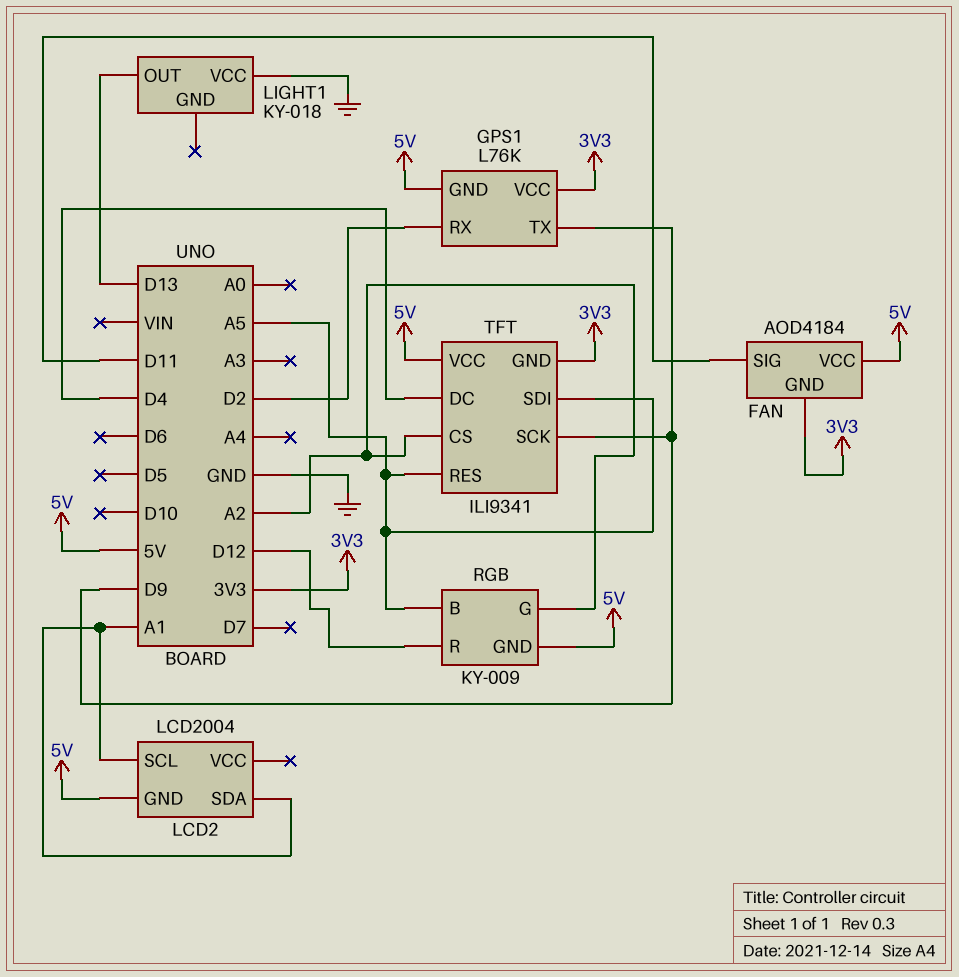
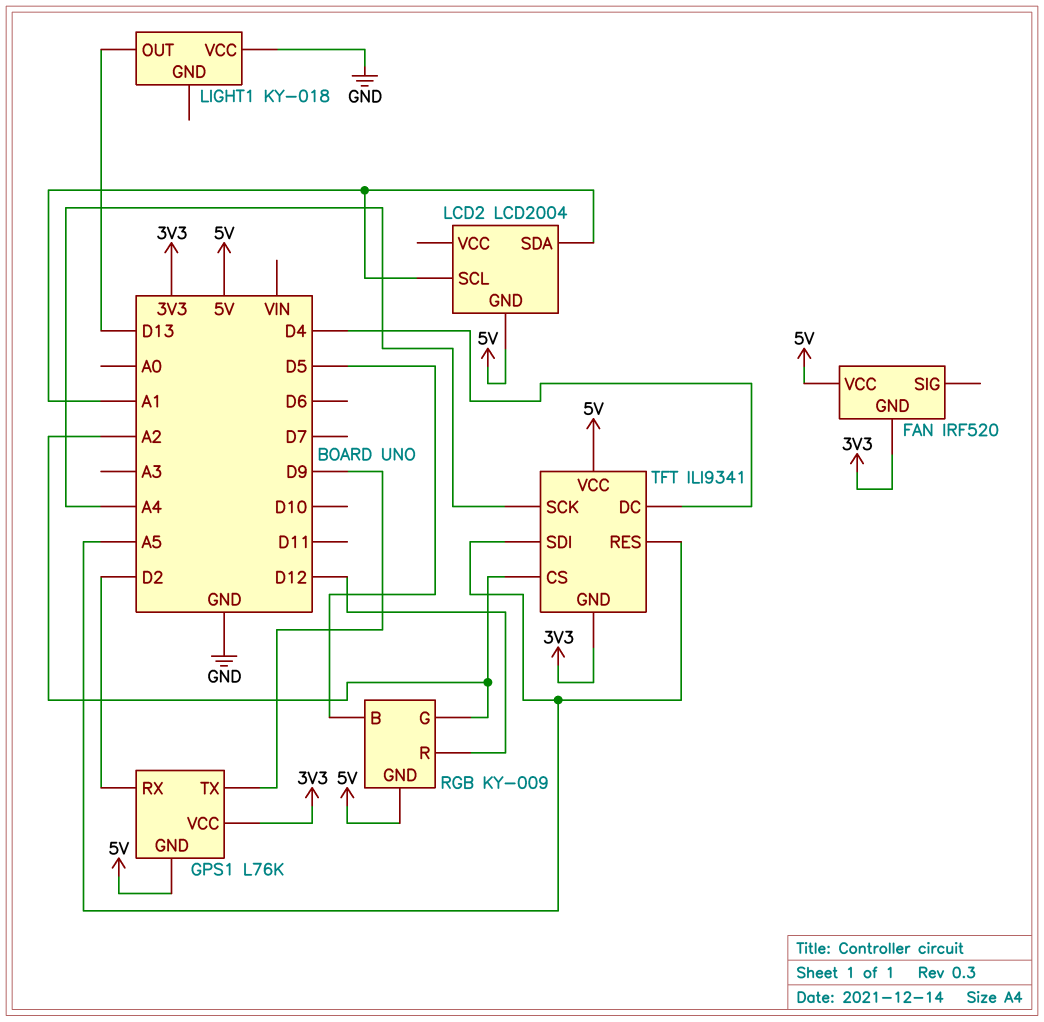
FAN: AOD4184 -> IRF520
FAN pin SIG: D11 -> none
RGB pin B: A5 -> D5
TFT pin SCK: D9 -> A4

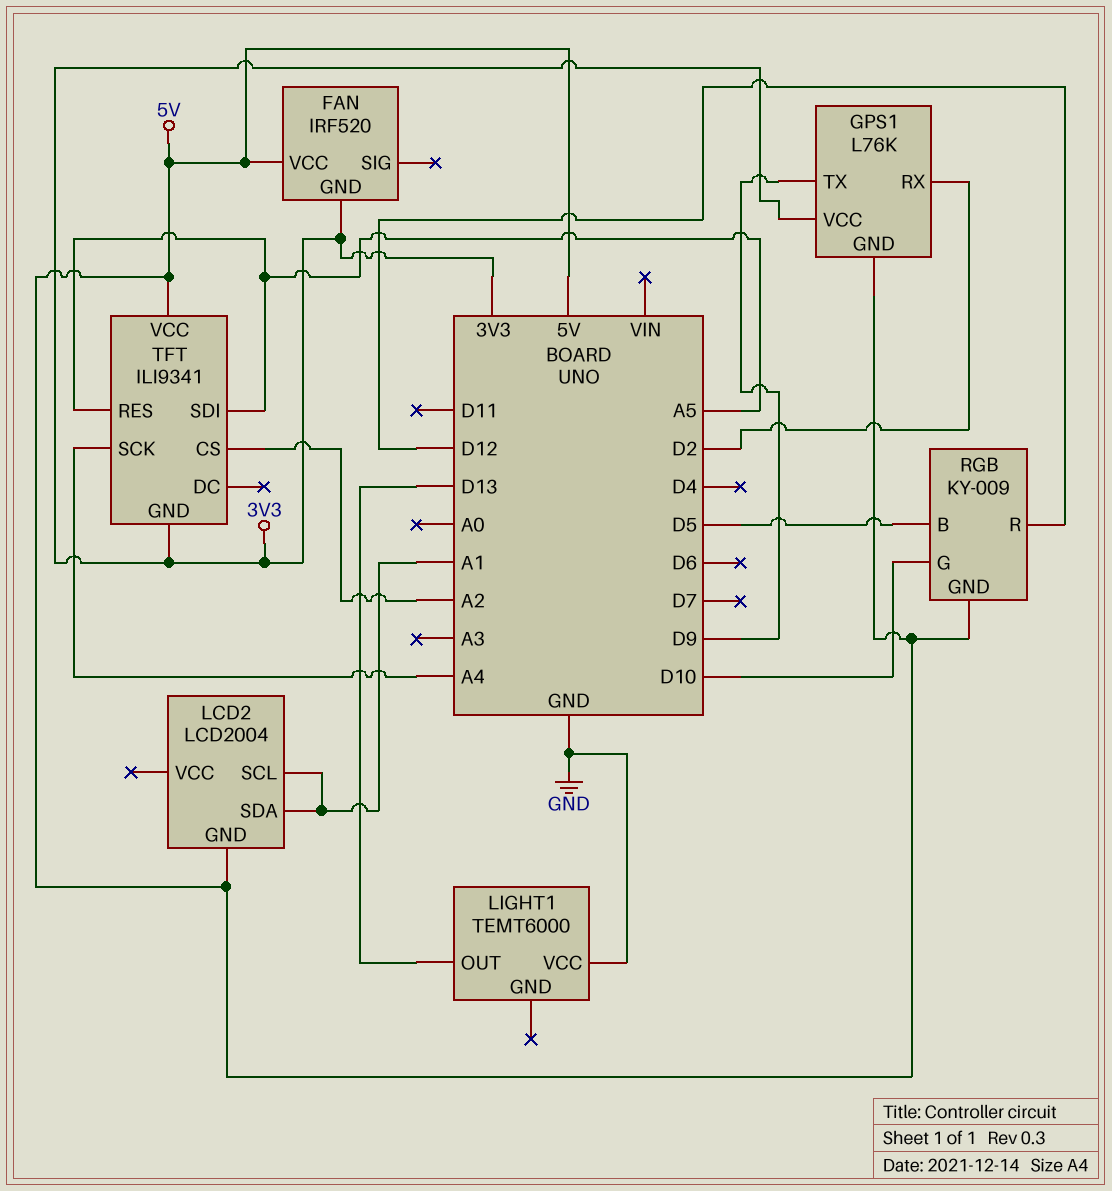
LIGHT1: KY-018 -> TEMT6000
RGB pin G: A2 -> D10
TFT pin DC: D4 -> none

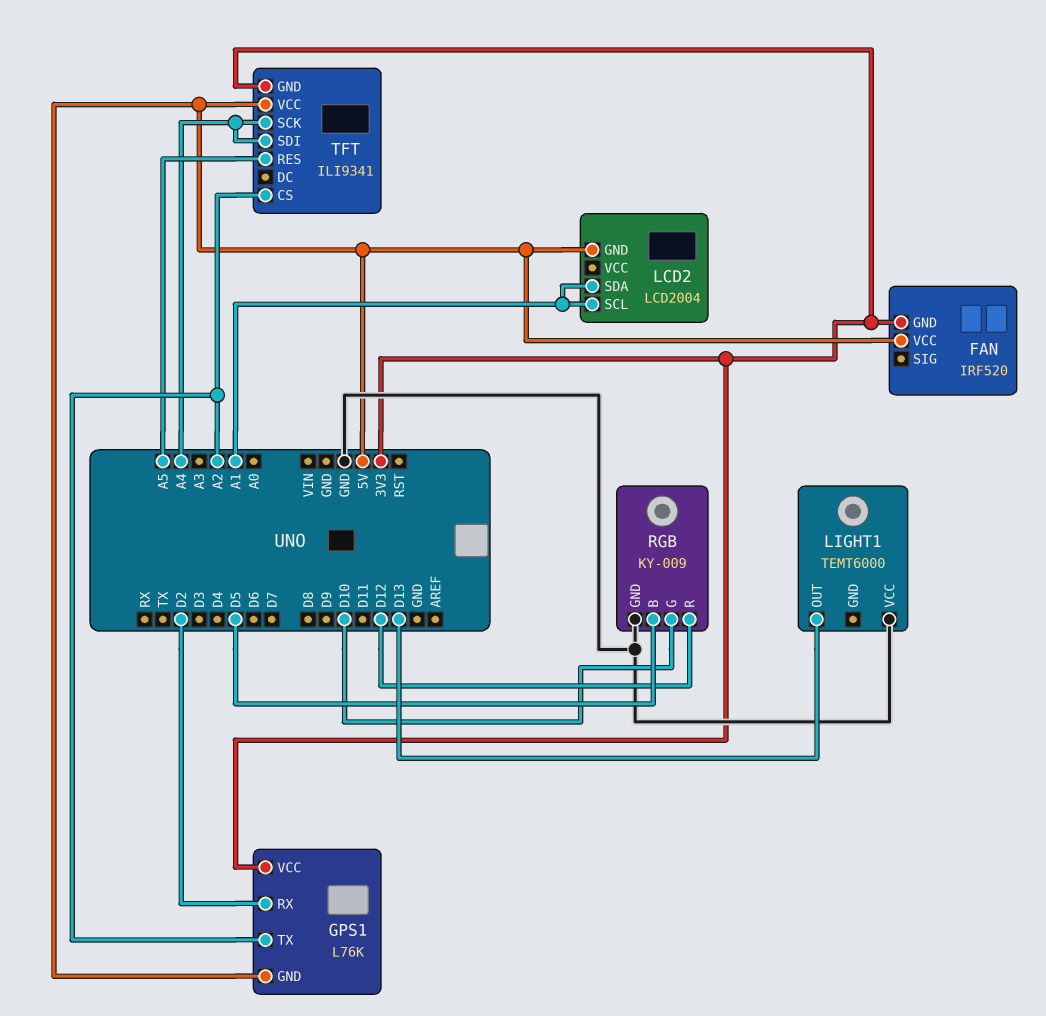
GPS1 pin TX: D9 -> A2
RGB pin GND: 5V -> GND
TFT pin SDI: A5 -> A4

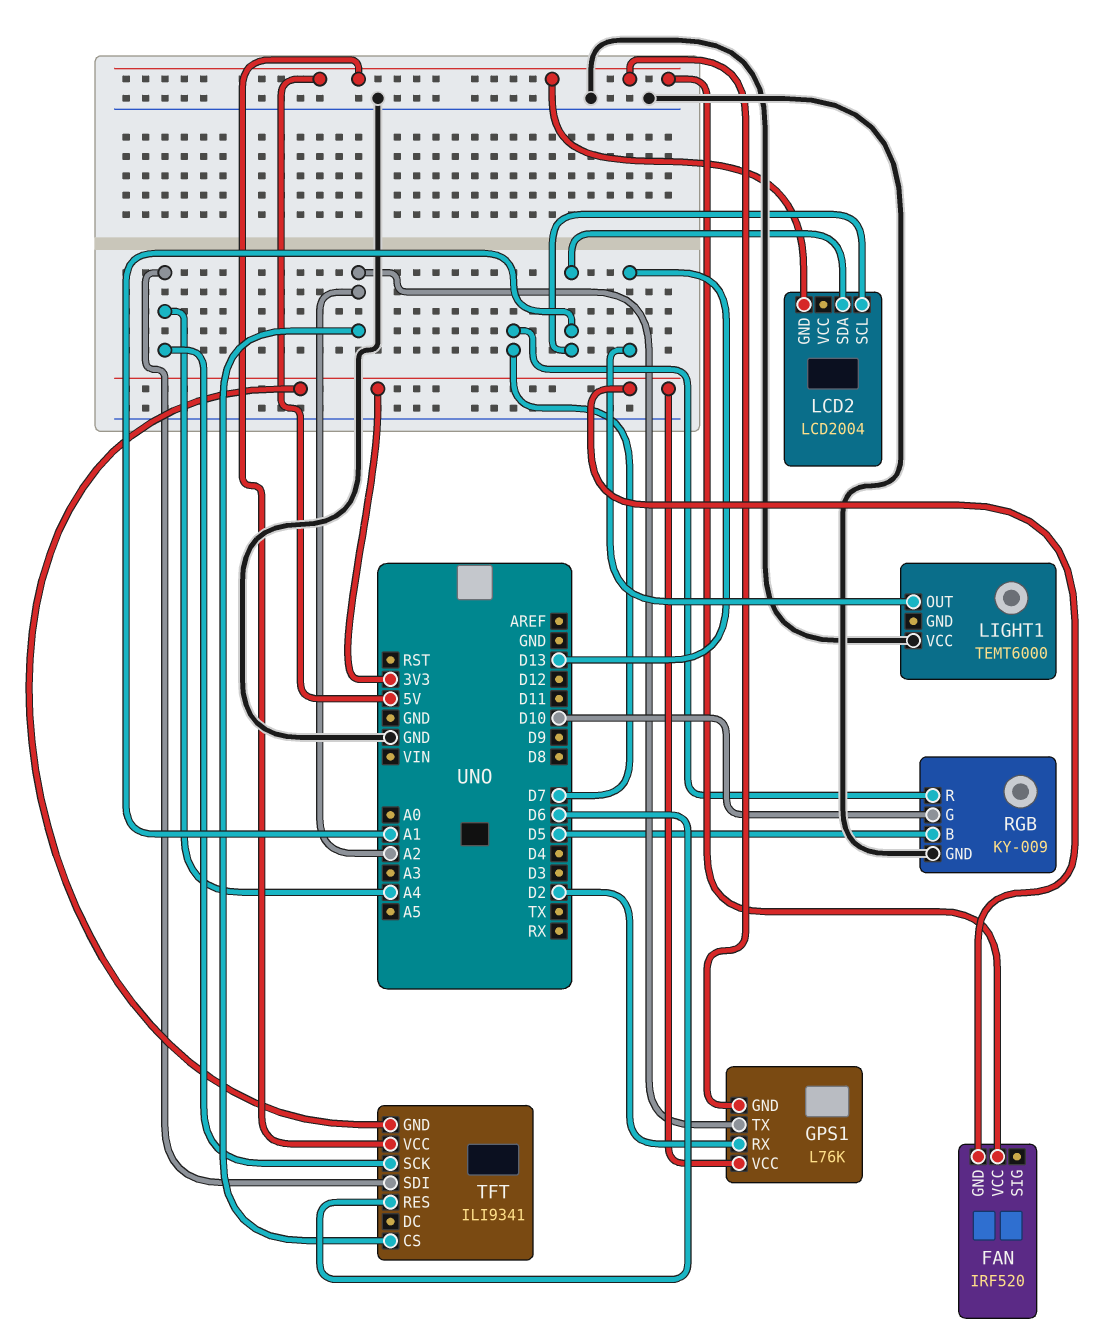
RGB pin R: D12 -> D7
TFT pin RES: A5 -> D6

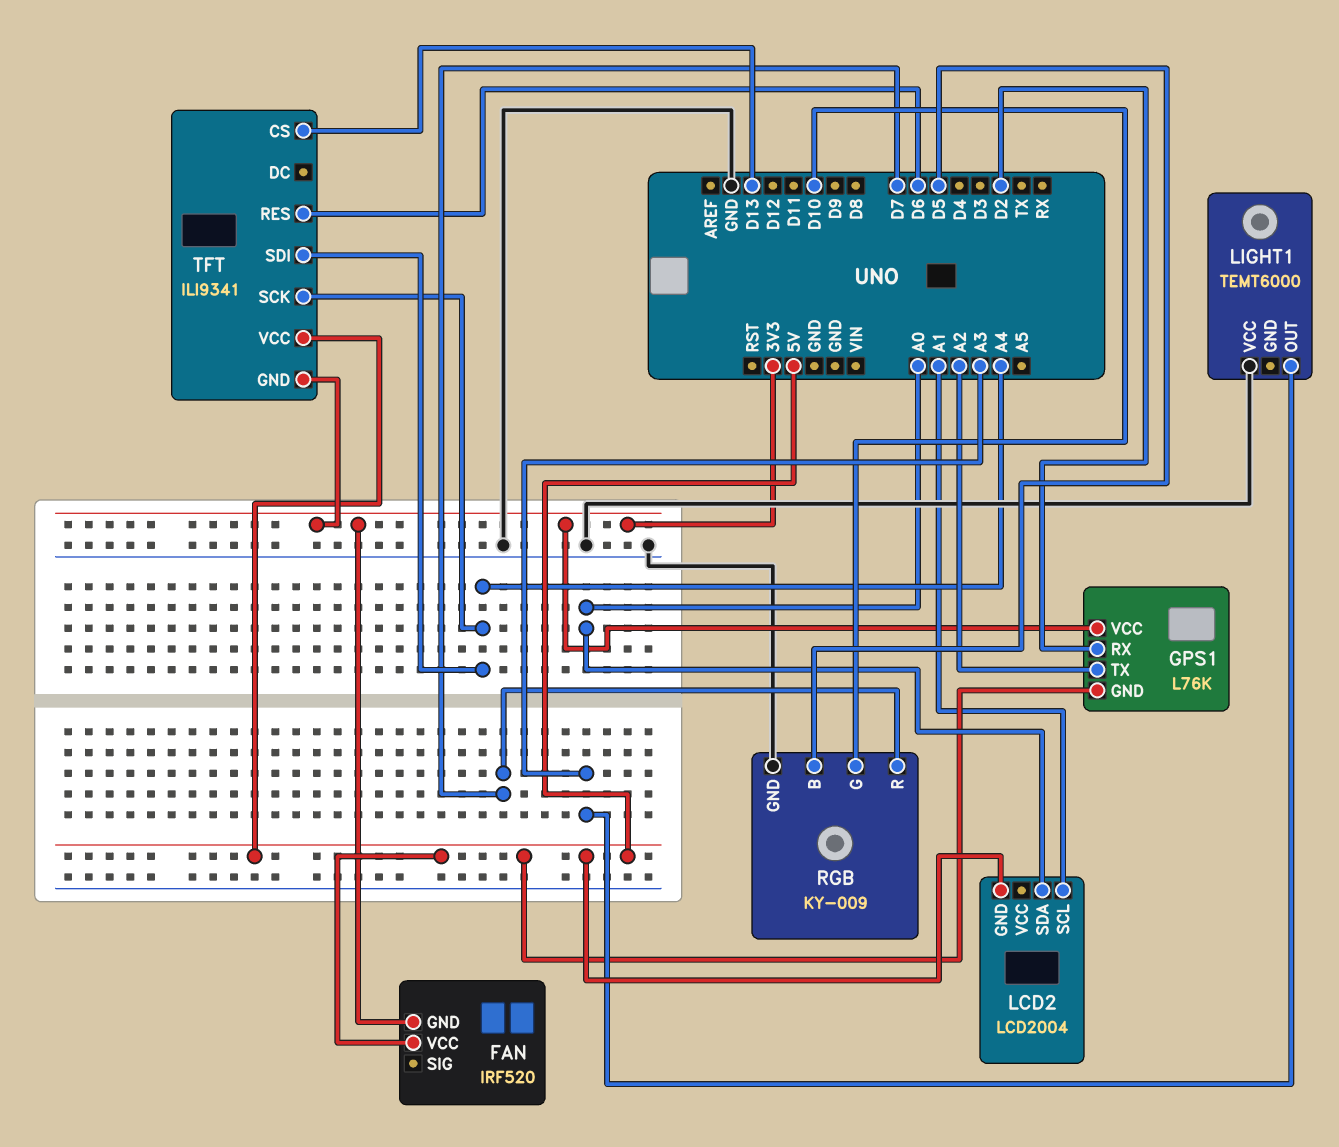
LCD2 pin SDA: A1 -> A0
LIGHT1 pin OUT: D13 -> A3
TFT pin CS: A2 -> D13

